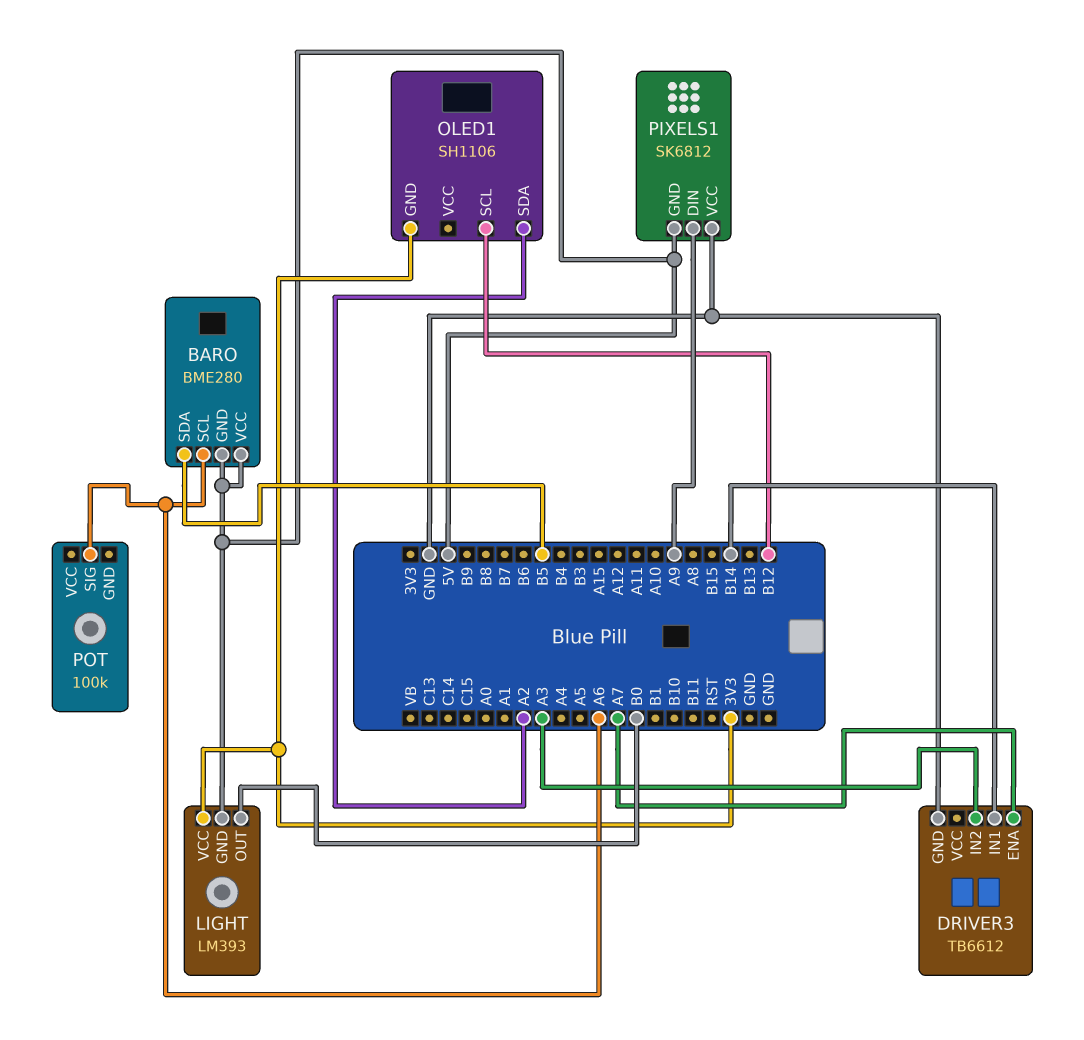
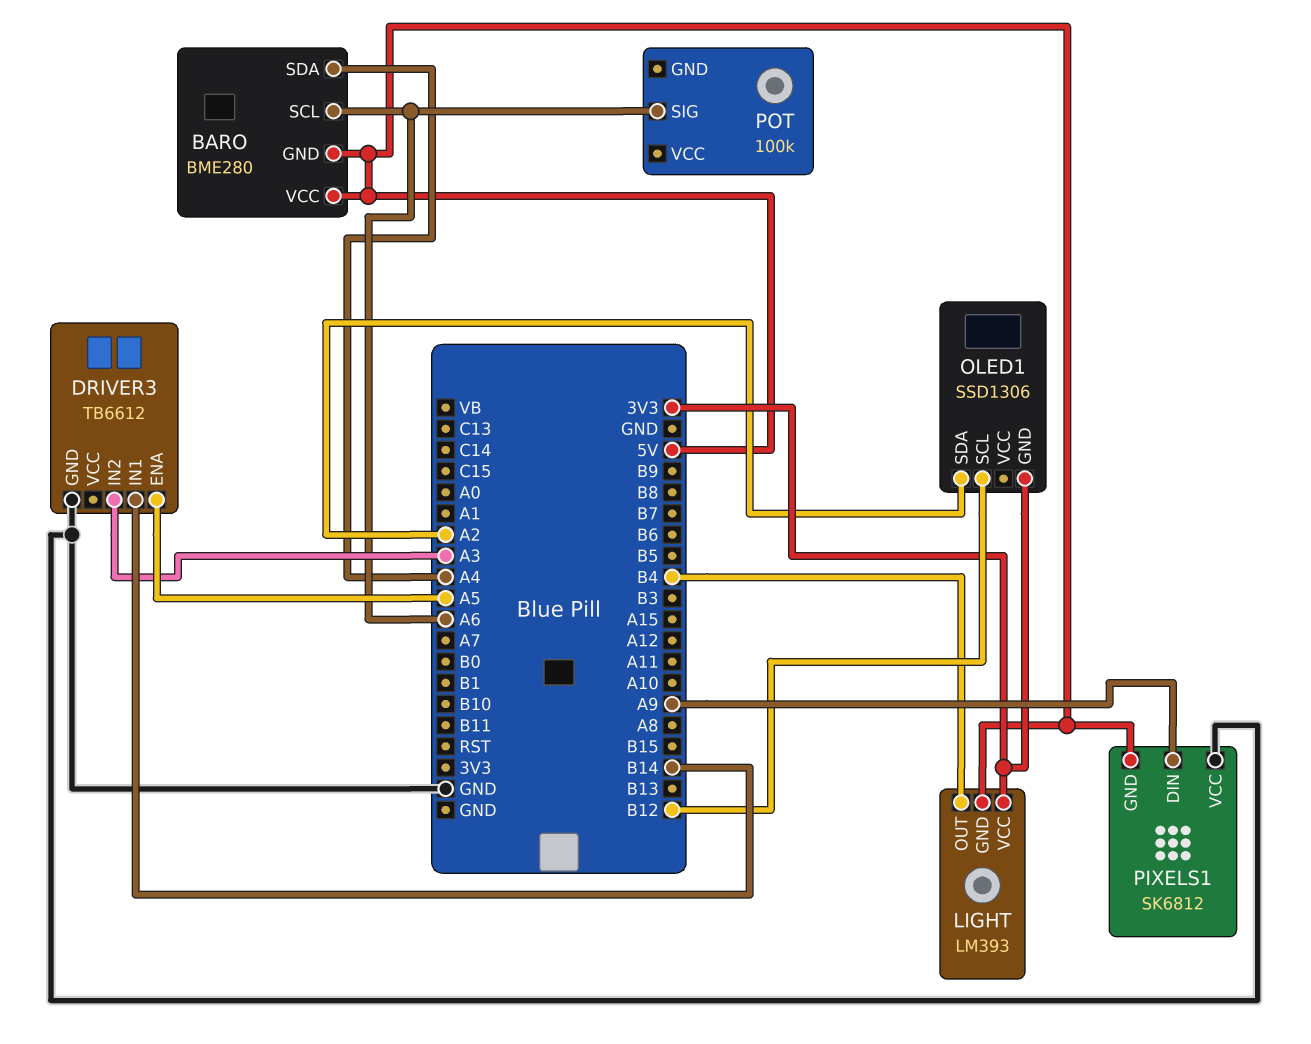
BARO pin SDA: B5 -> A4
DRIVER3 pin ENA: A7 -> A5
LIGHT pin OUT: B0 -> B4
OLED1: SH1106 -> SSD1306

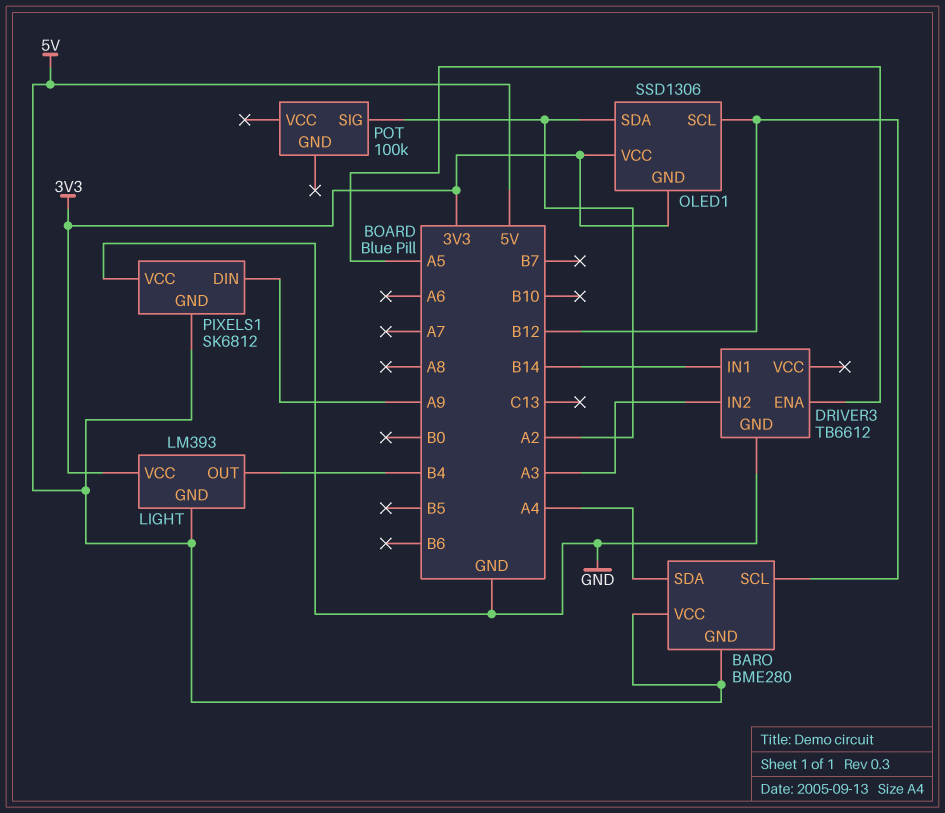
BARO pin SCL: A6 -> B12
OLED1 pin VCC: none -> 3V3
POT pin SIG: A6 -> A2

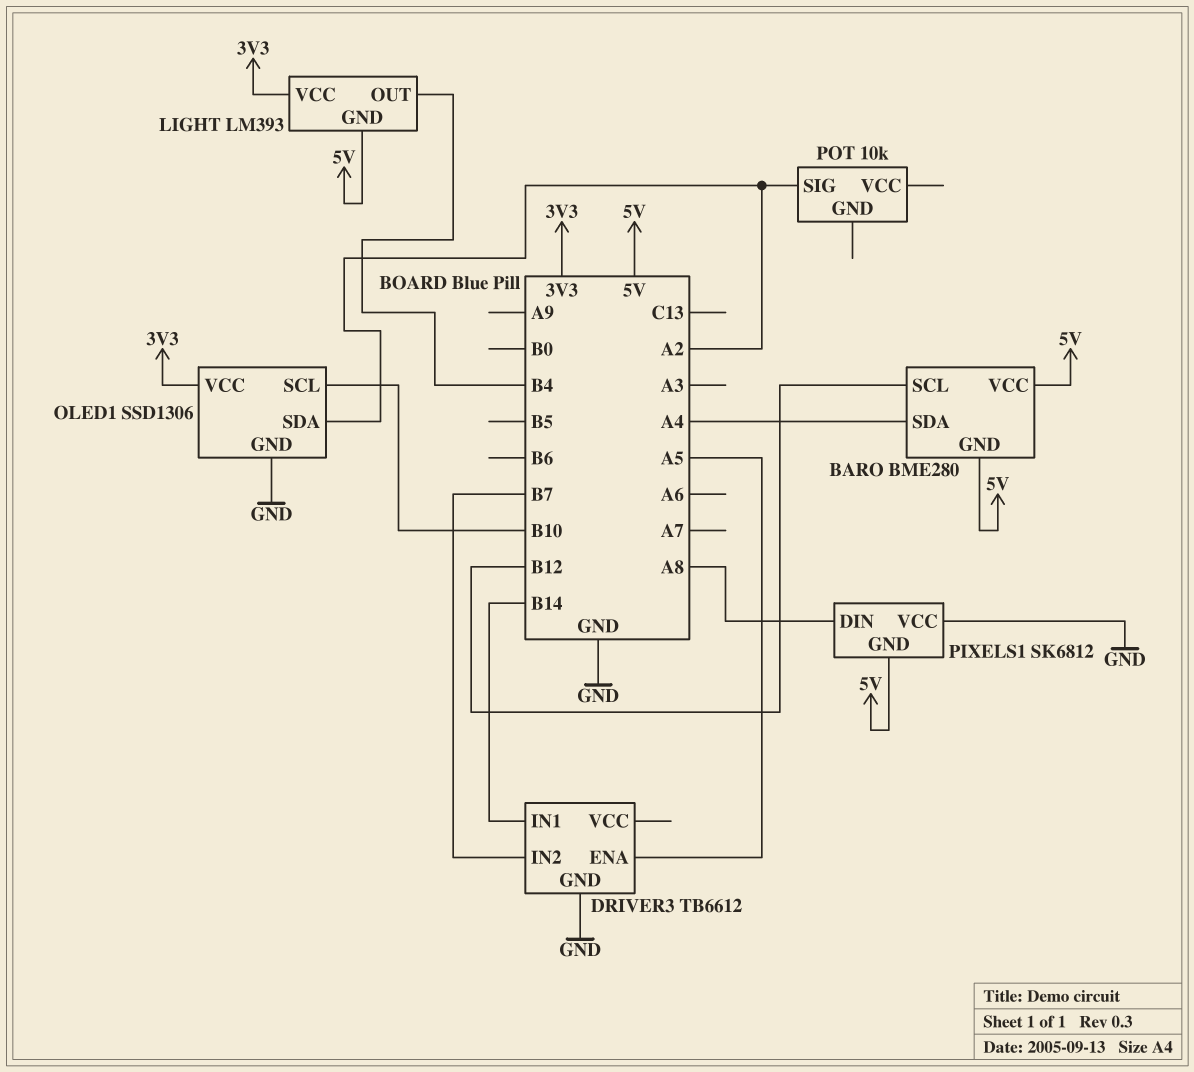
DRIVER3 pin IN2: A3 -> B7
OLED1 pin GND: 3V3 -> GND
OLED1 pin SCL: B12 -> B10
PIXELS1 pin DIN: A9 -> A8
POT: 100k -> 10k

